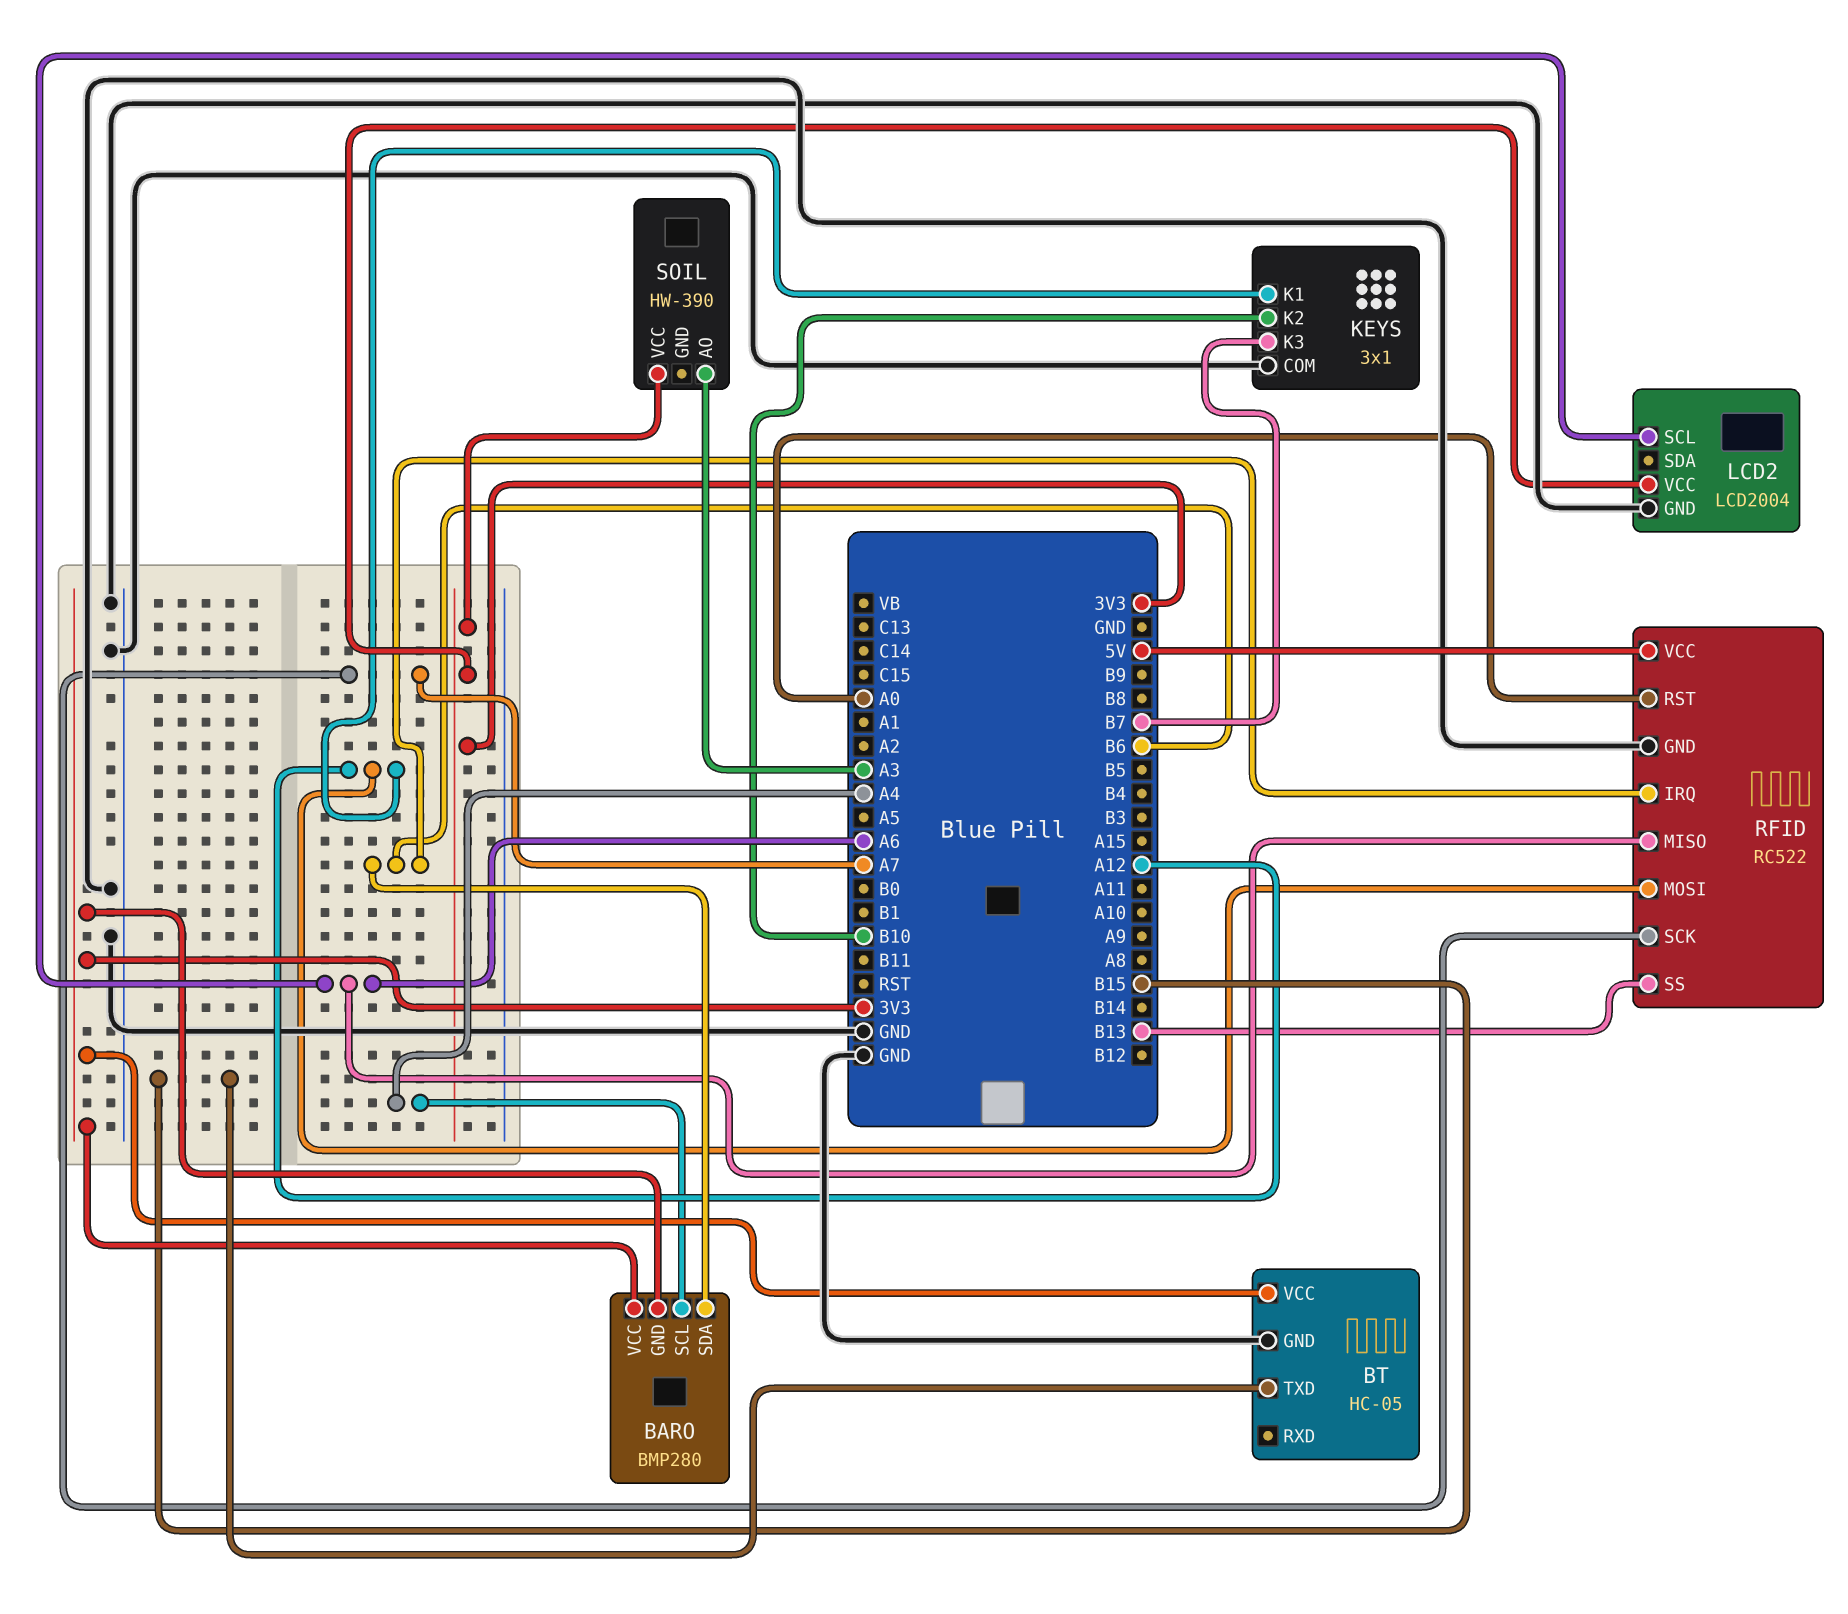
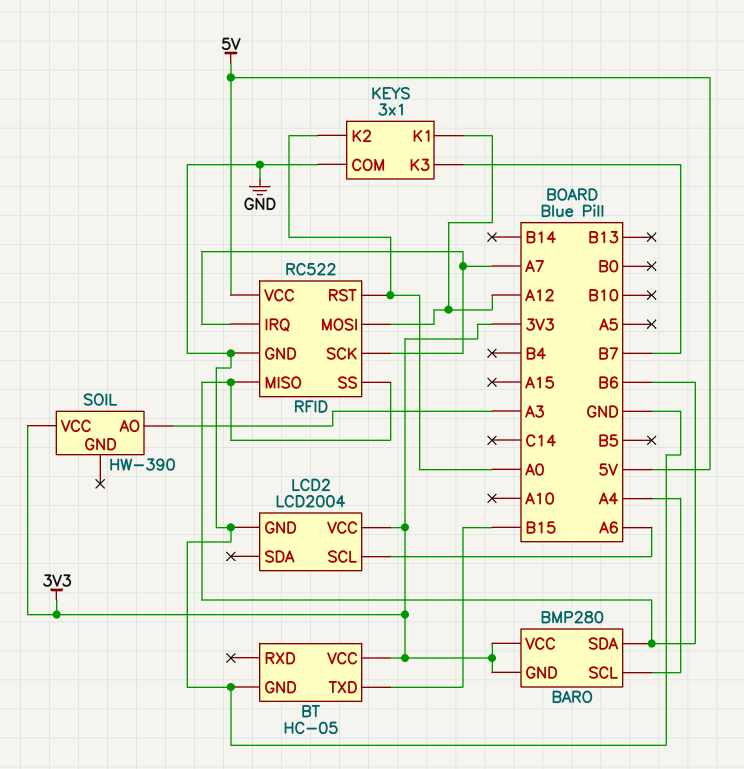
KEYS pin K2: B10 -> A0
RFID pin IRQ: B6 -> A7
RFID pin MISO: A6 -> B6
RFID pin SS: B13 -> B6

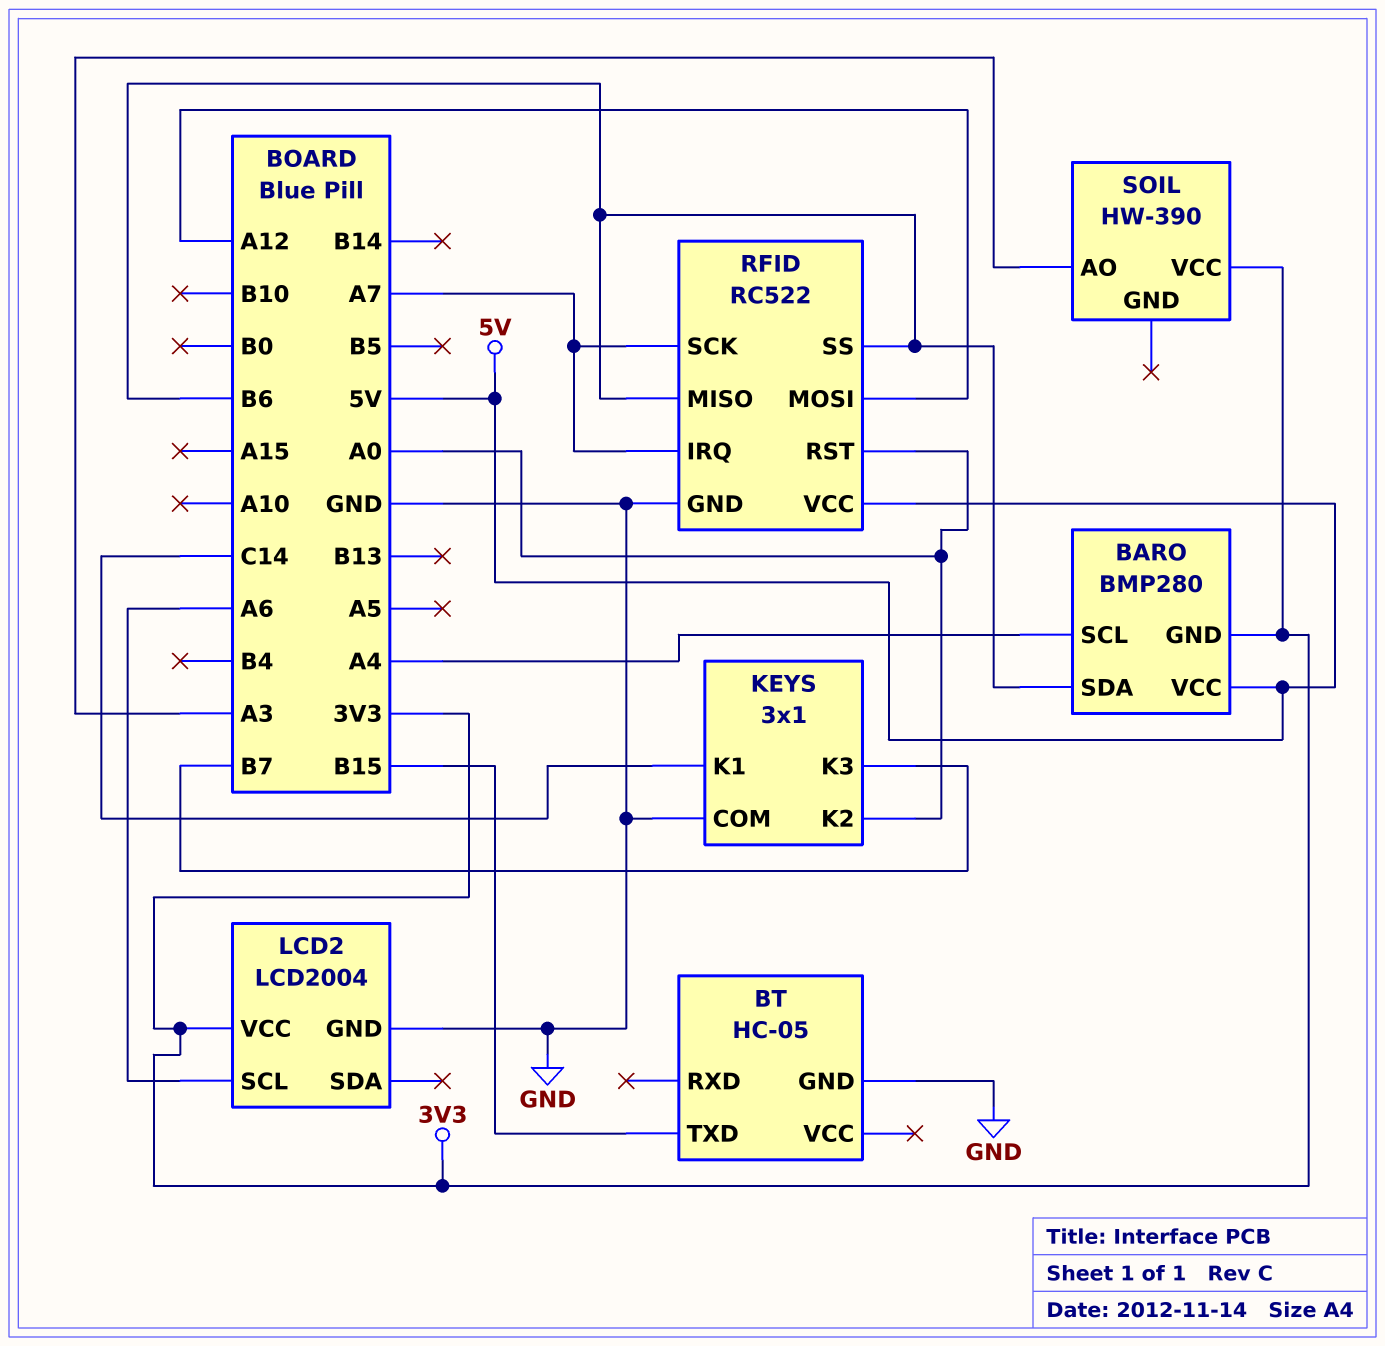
BARO pin VCC: 3V3 -> 5V
BT pin VCC: 3V3 -> none
KEYS pin K1: A12 -> C14

